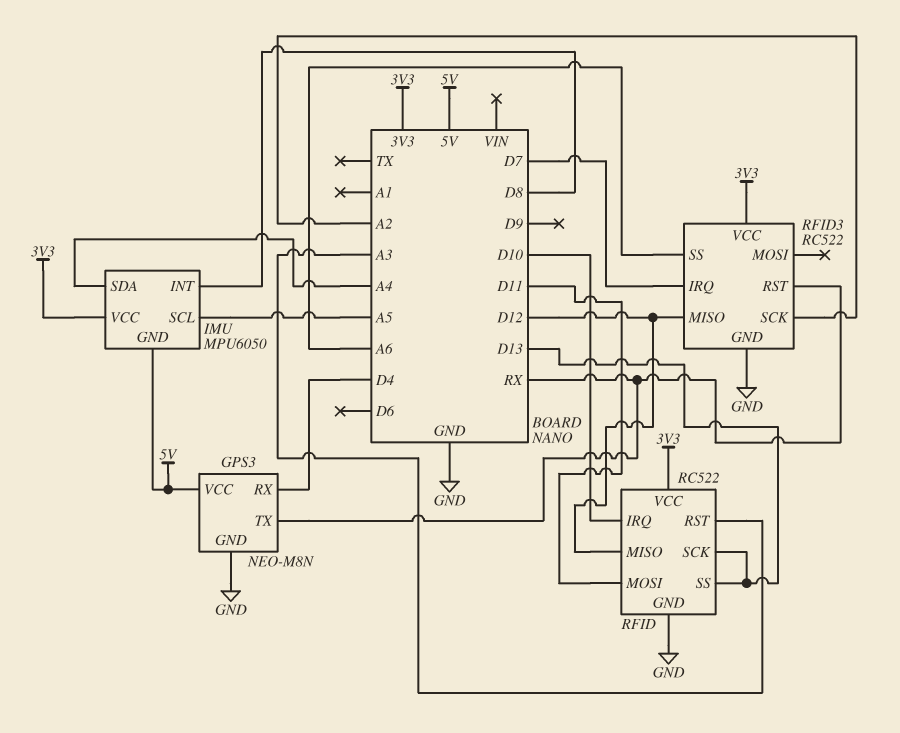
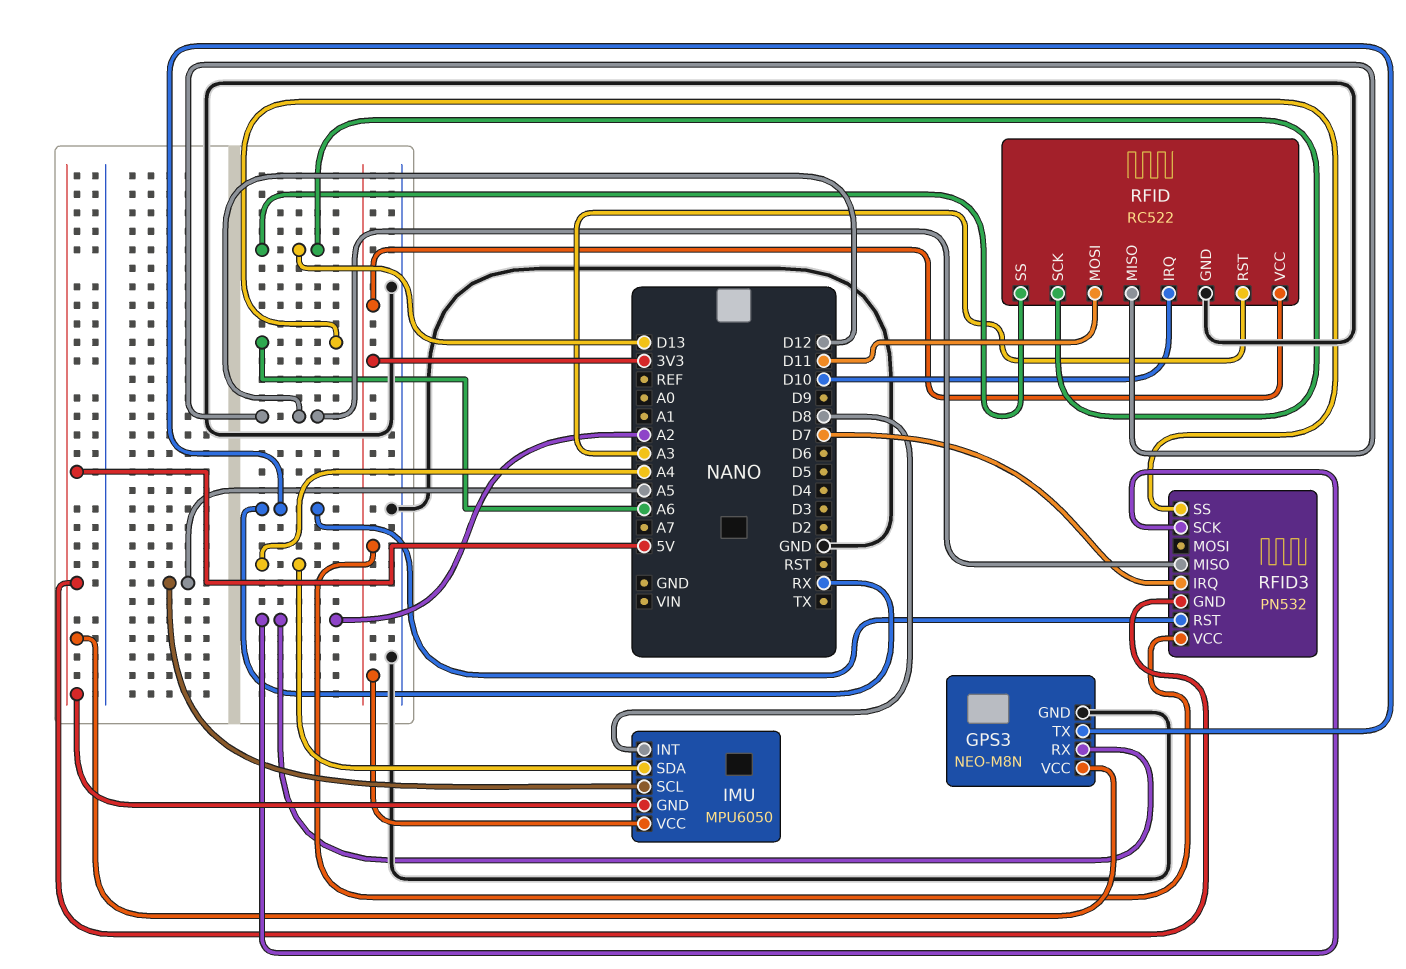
GPS3 pin RX: D4 -> A2
RFID3: RC522 -> PN532
RFID3 pin GND: GND -> 5V

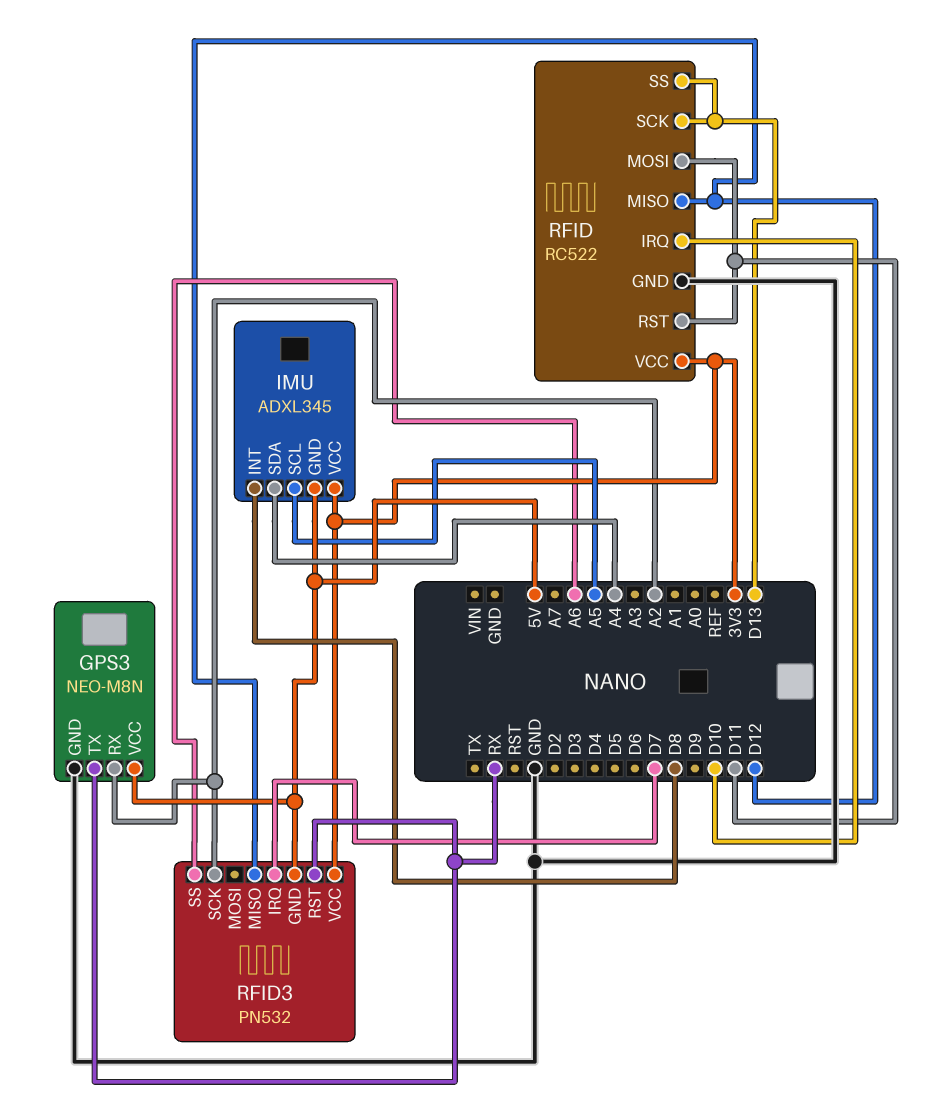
IMU: MPU6050 -> ADXL345
RFID pin RST: A3 -> D11

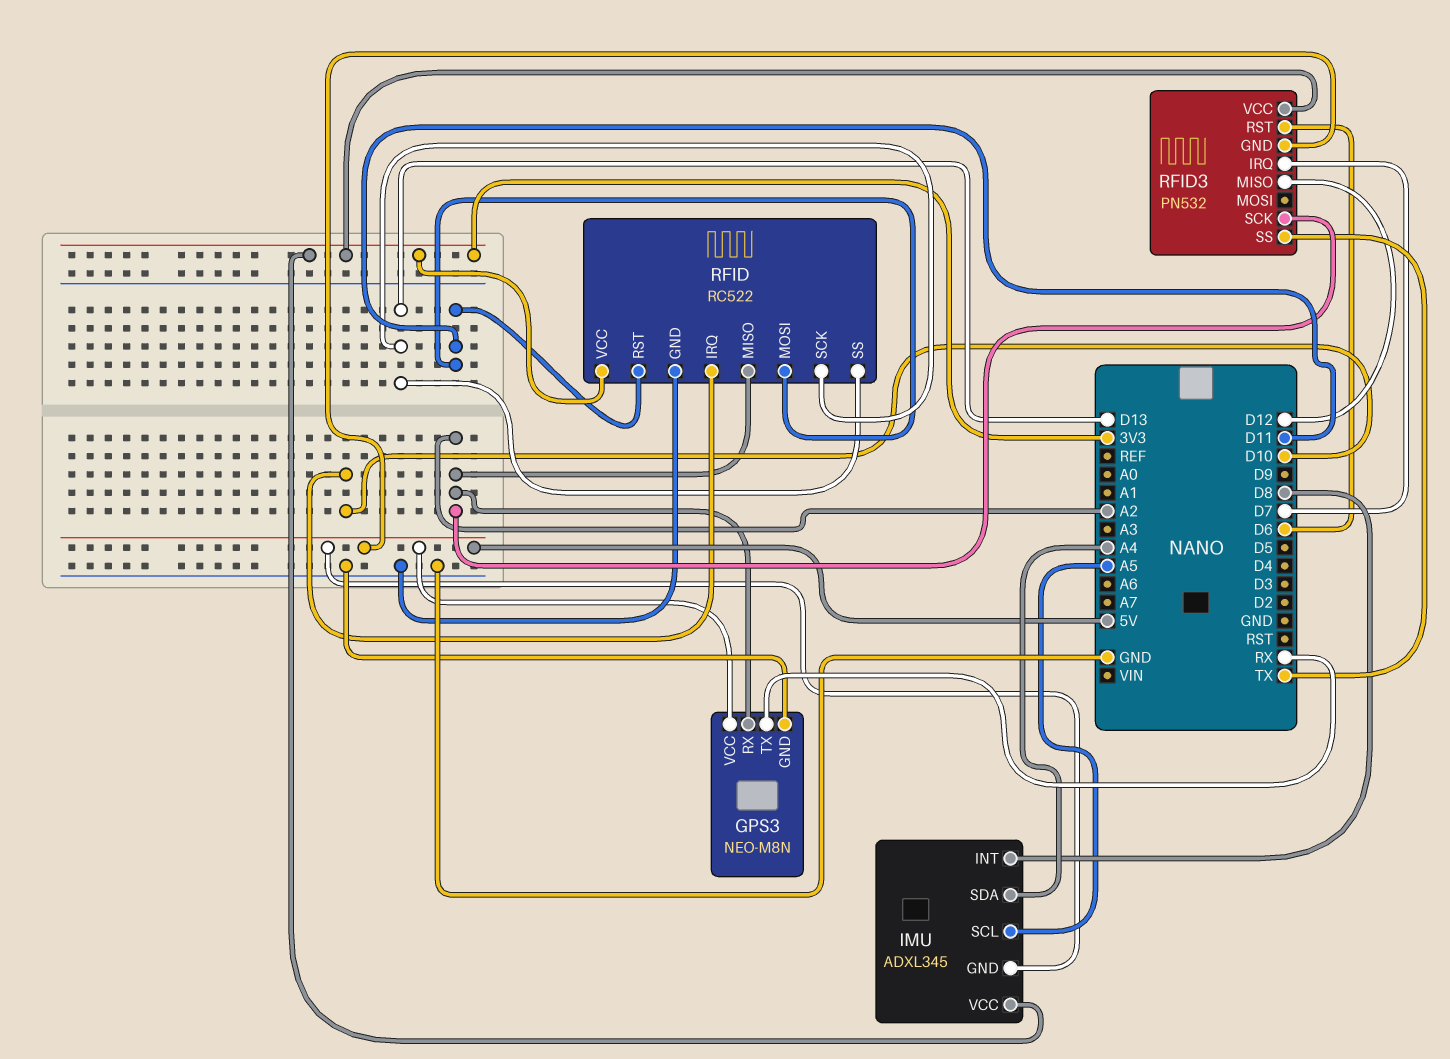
RFID pin MISO: D12 -> A2
RFID3 pin RST: RX -> D6
RFID3 pin SS: A6 -> TX

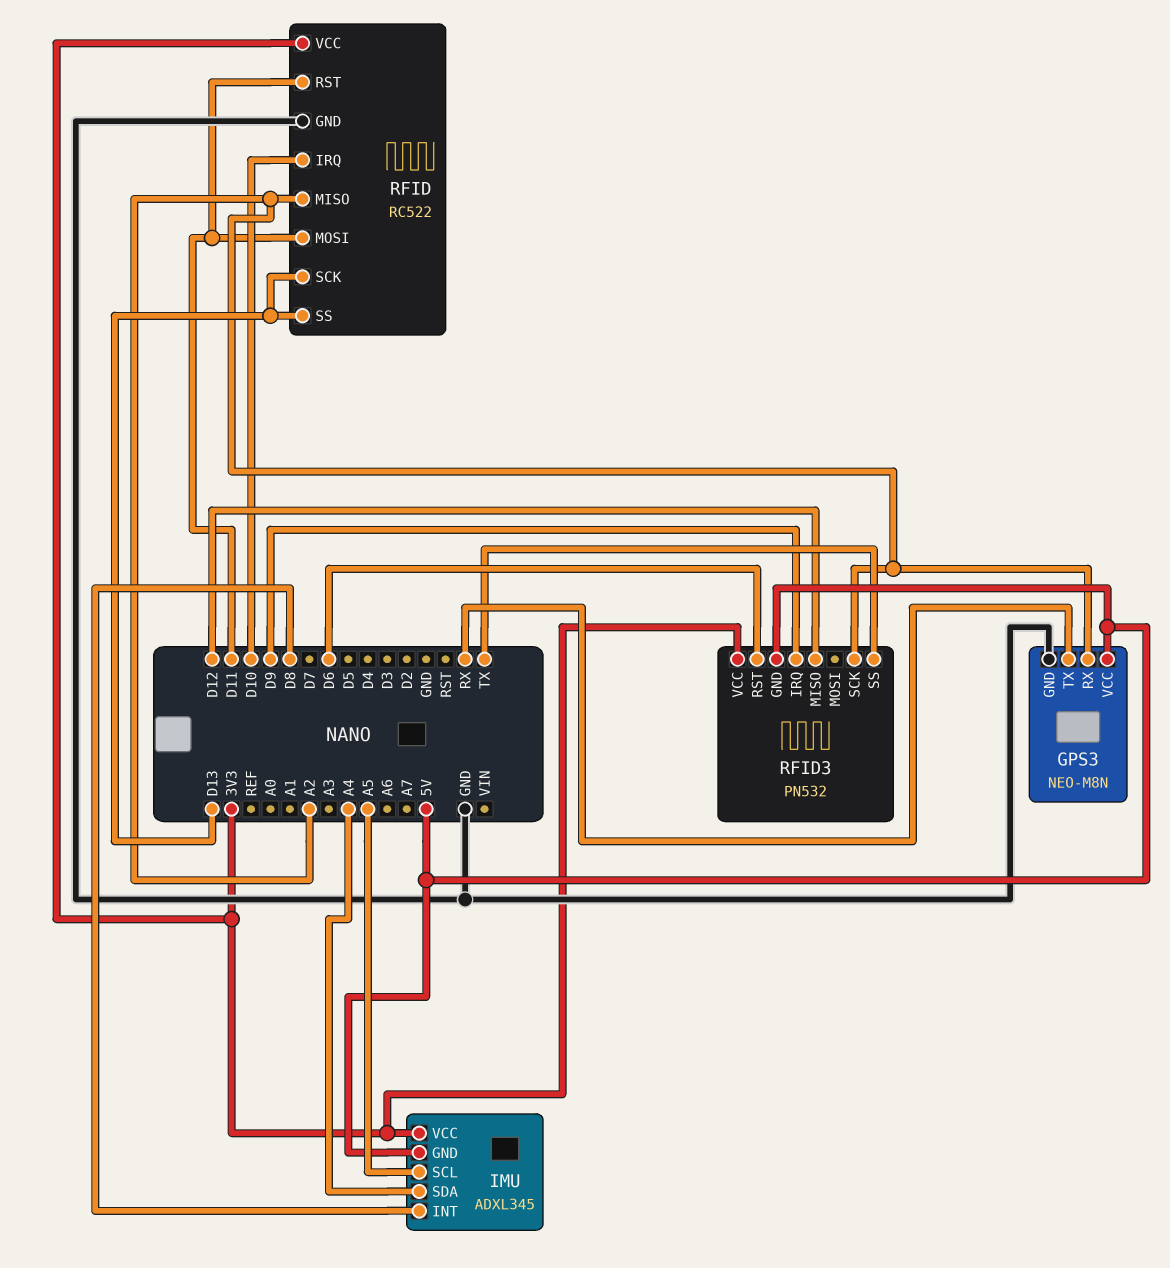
RFID3 pin IRQ: D7 -> D9

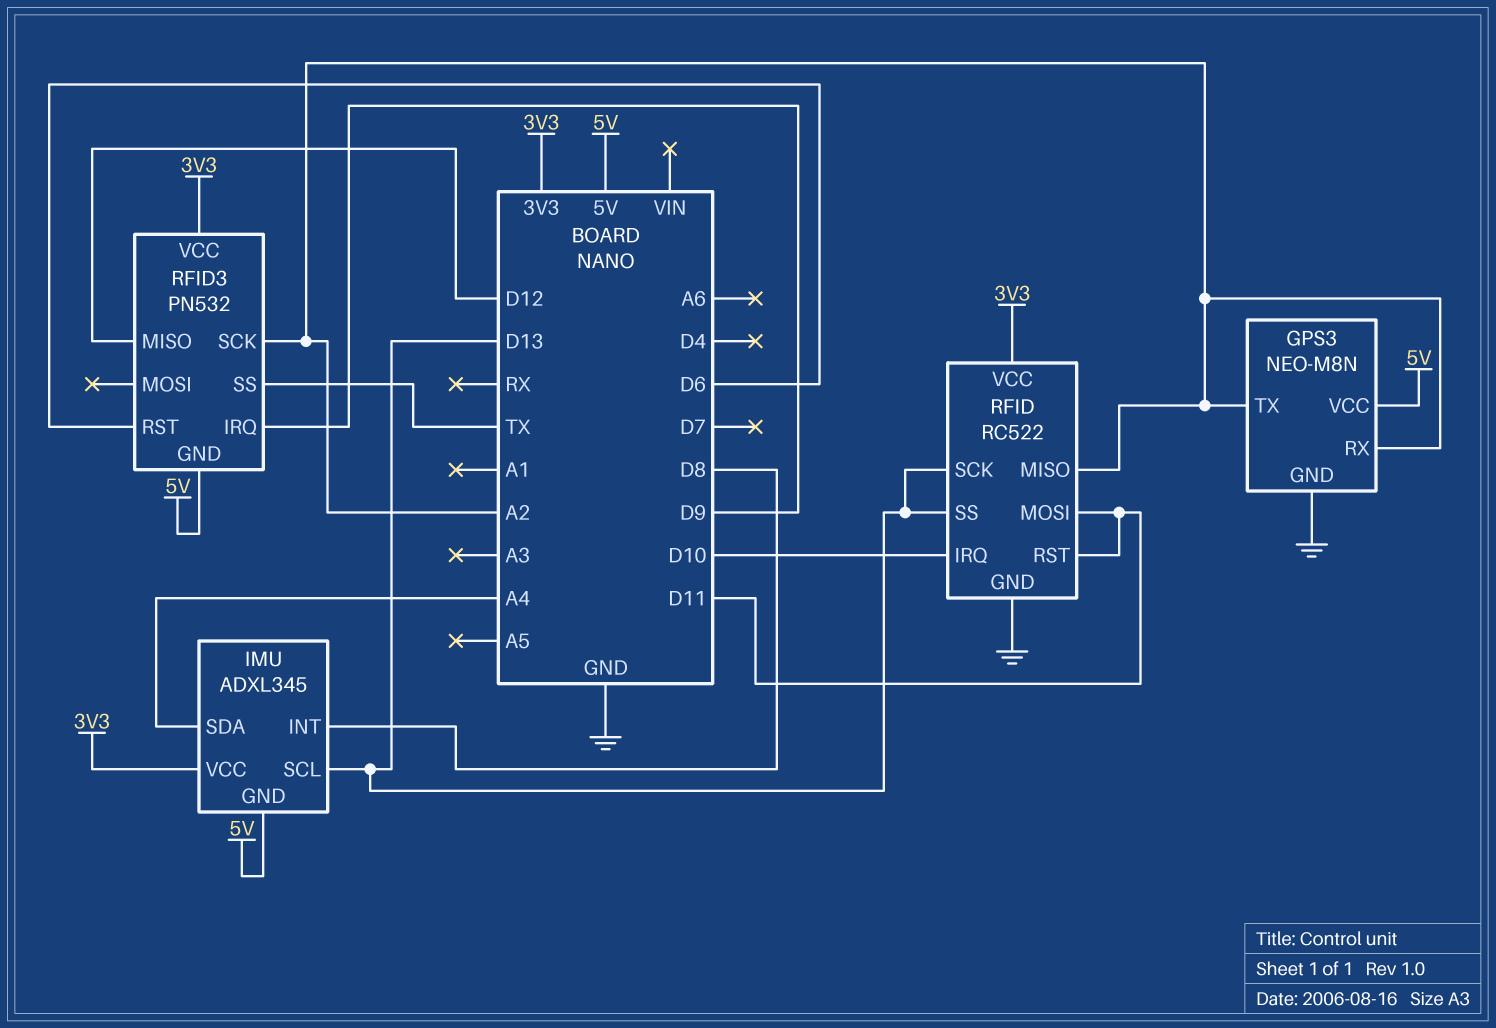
GPS3 pin TX: RX -> A2
IMU pin SCL: A5 -> D13

